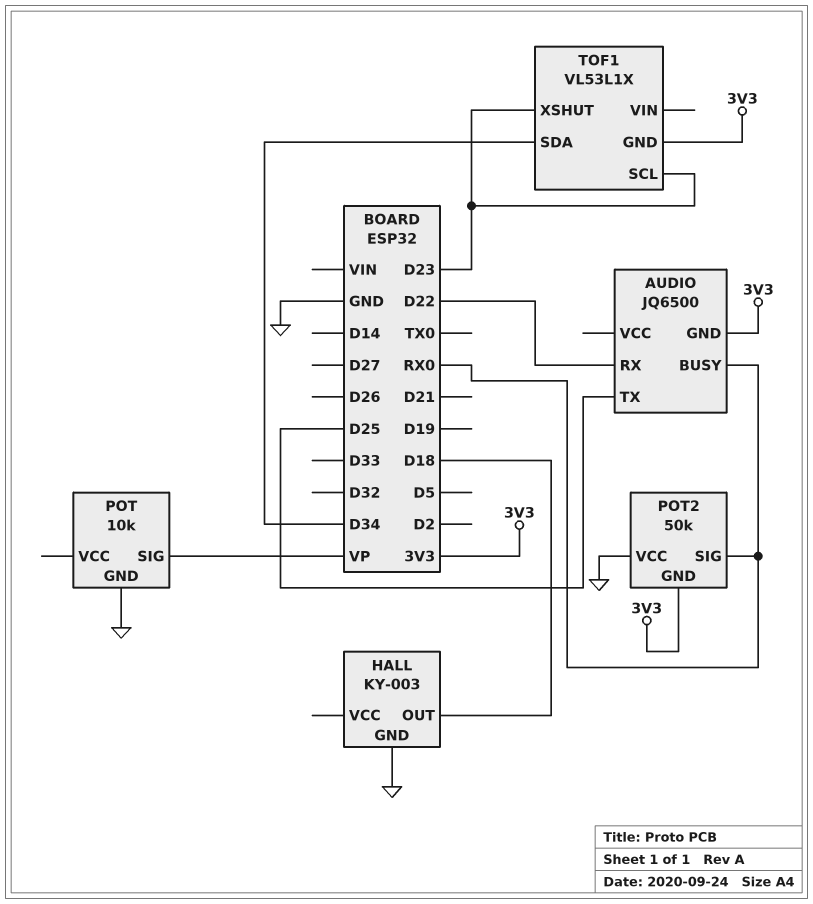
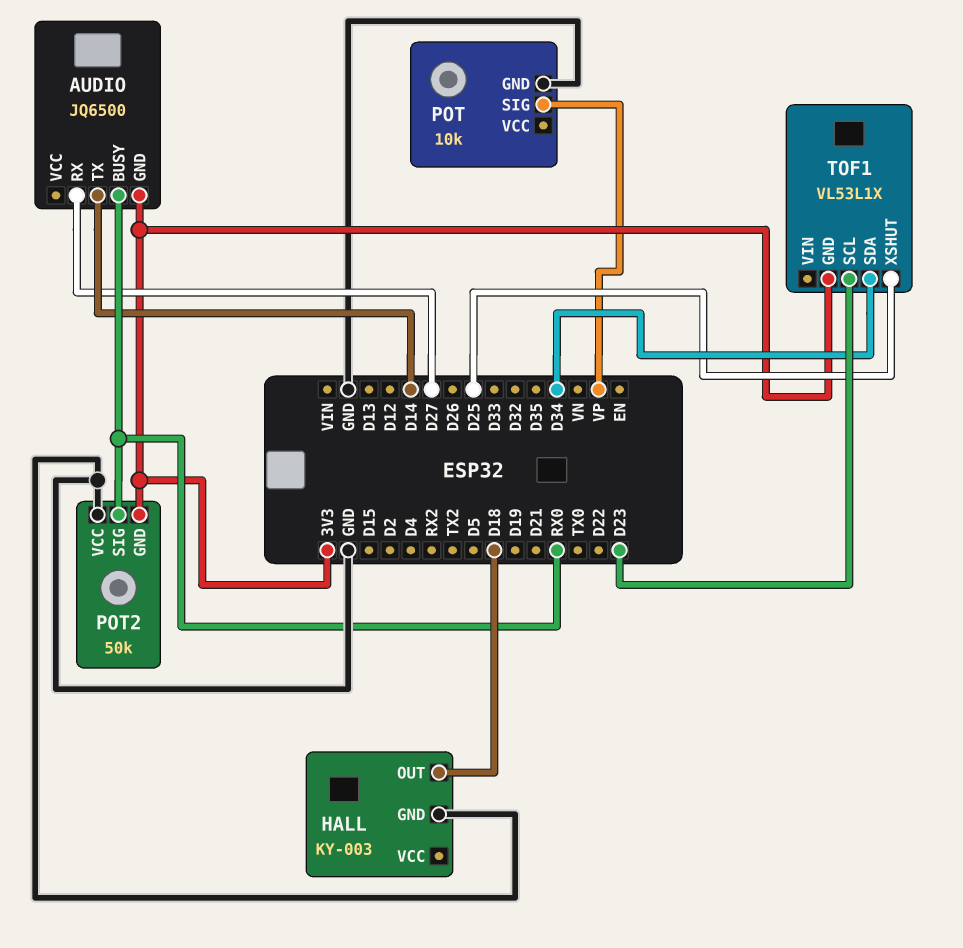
AUDIO pin RX: D22 -> D27
AUDIO pin TX: D25 -> D14
TOF1 pin XSHUT: D23 -> D25

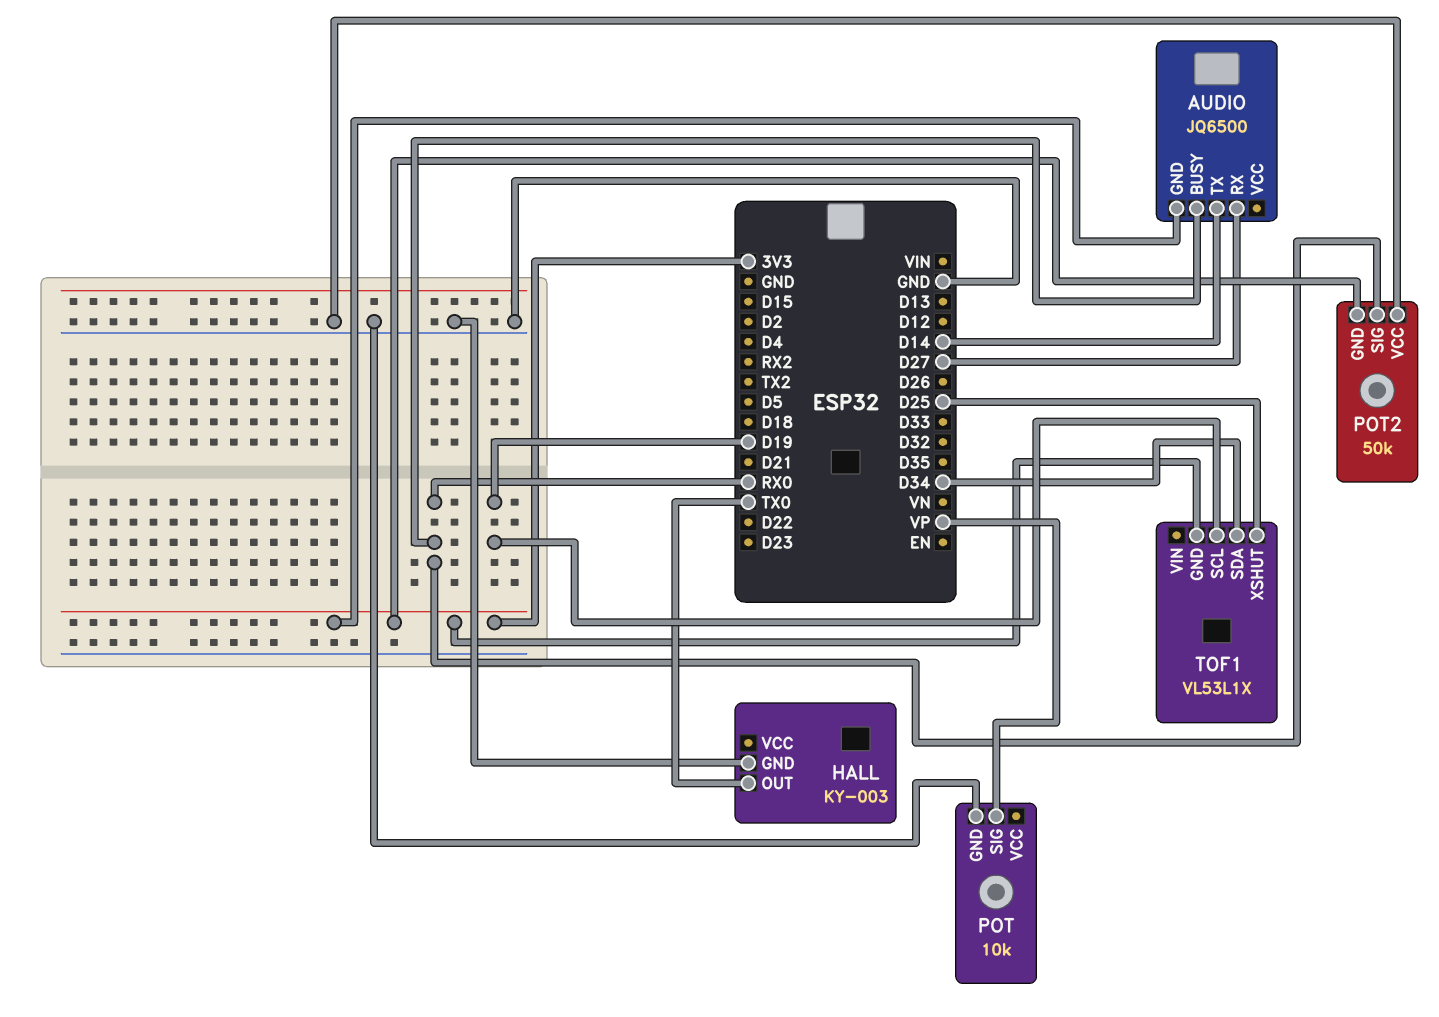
HALL pin OUT: D18 -> TX0
TOF1 pin SCL: D23 -> D19

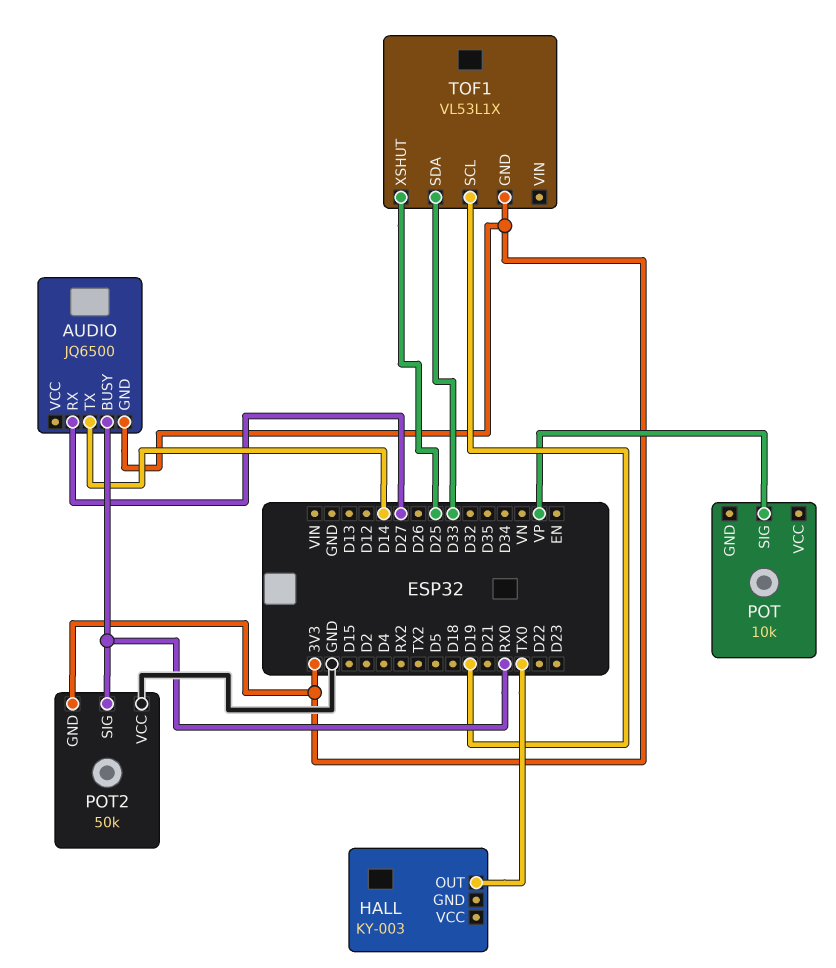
HALL pin GND: GND -> none
POT pin GND: GND -> none
TOF1 pin SDA: D34 -> D33

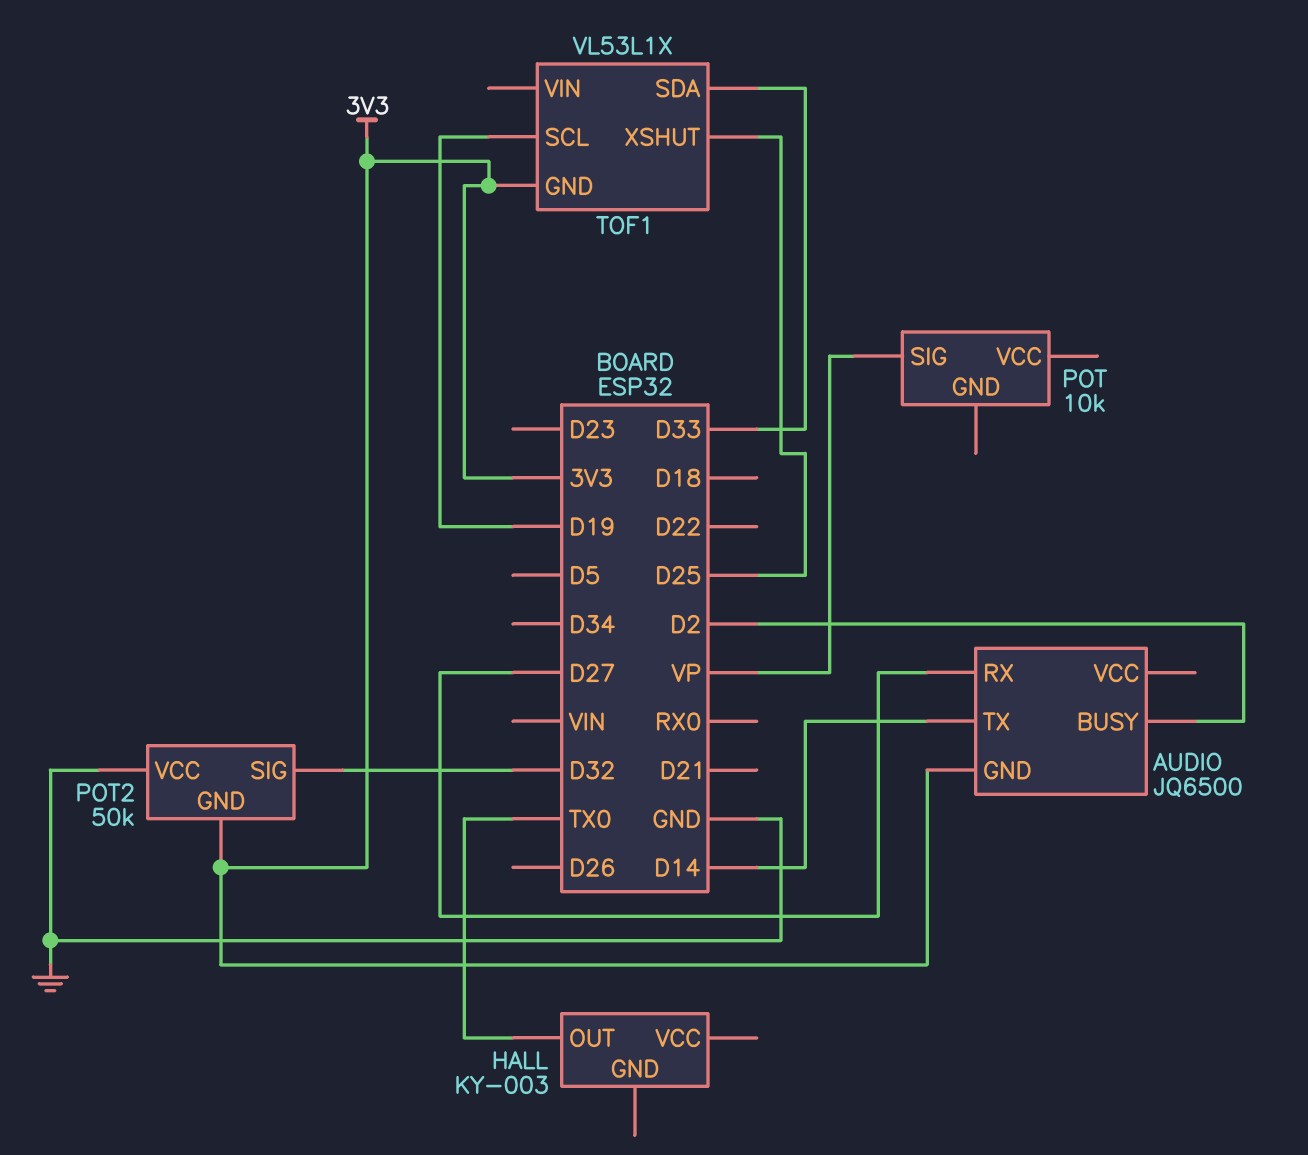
AUDIO pin BUSY: RX0 -> D2
POT2 pin SIG: RX0 -> D32

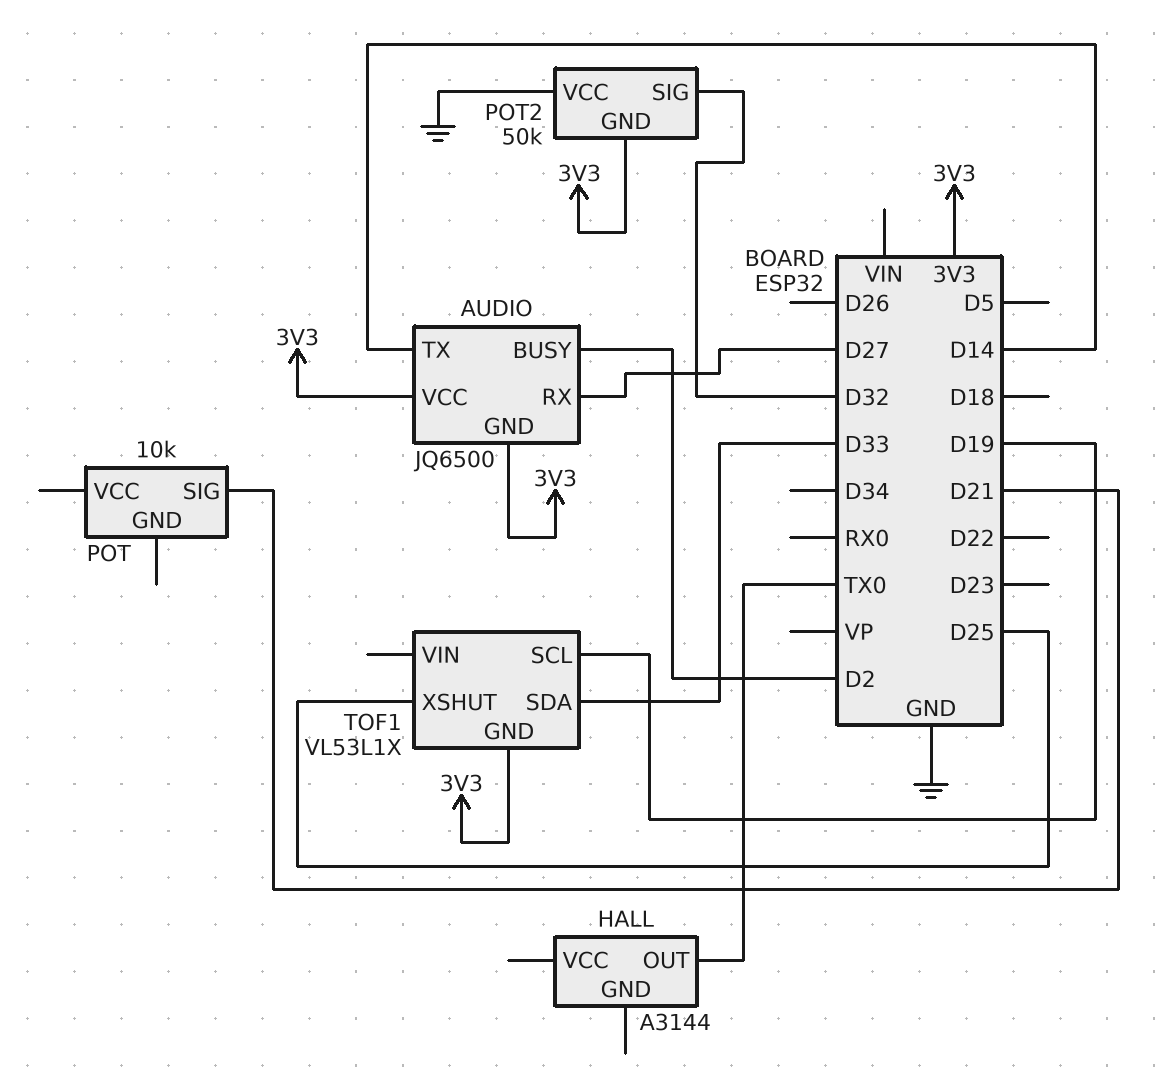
AUDIO pin VCC: none -> 3V3
HALL: KY-003 -> A3144
POT pin SIG: VP -> D21

